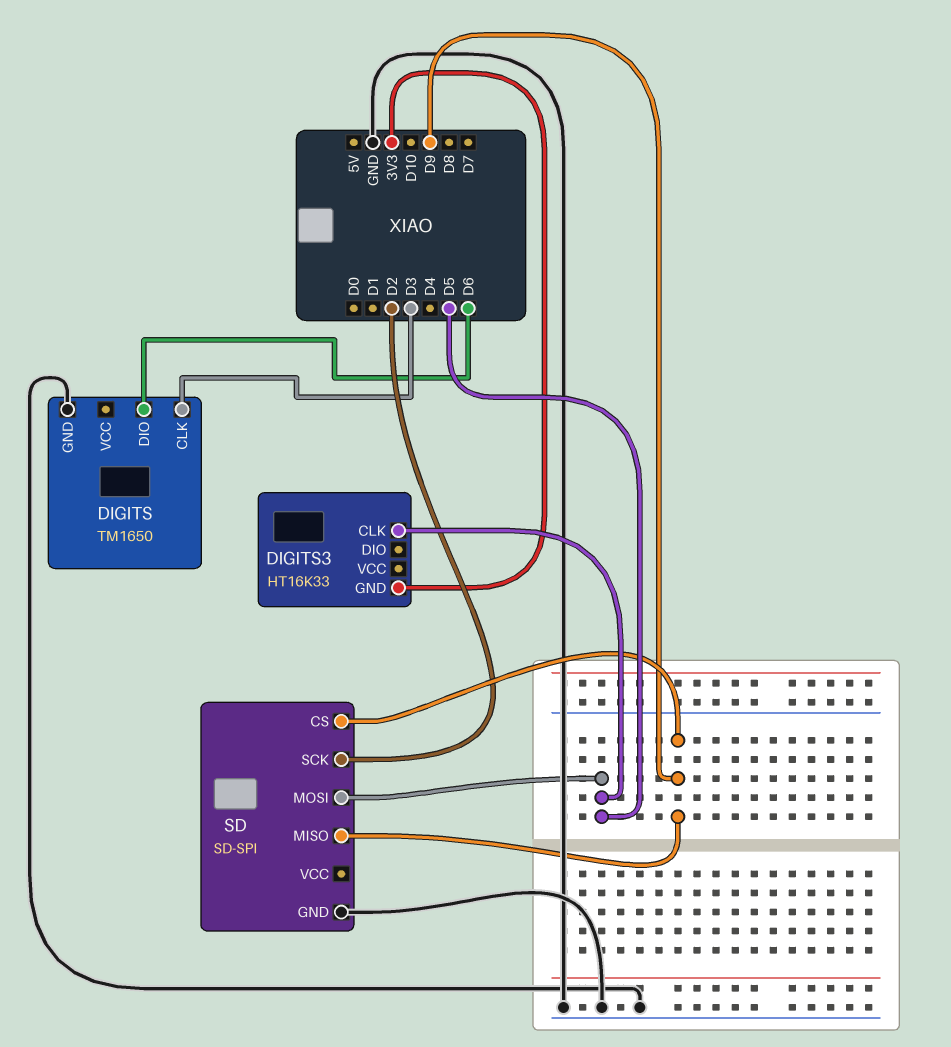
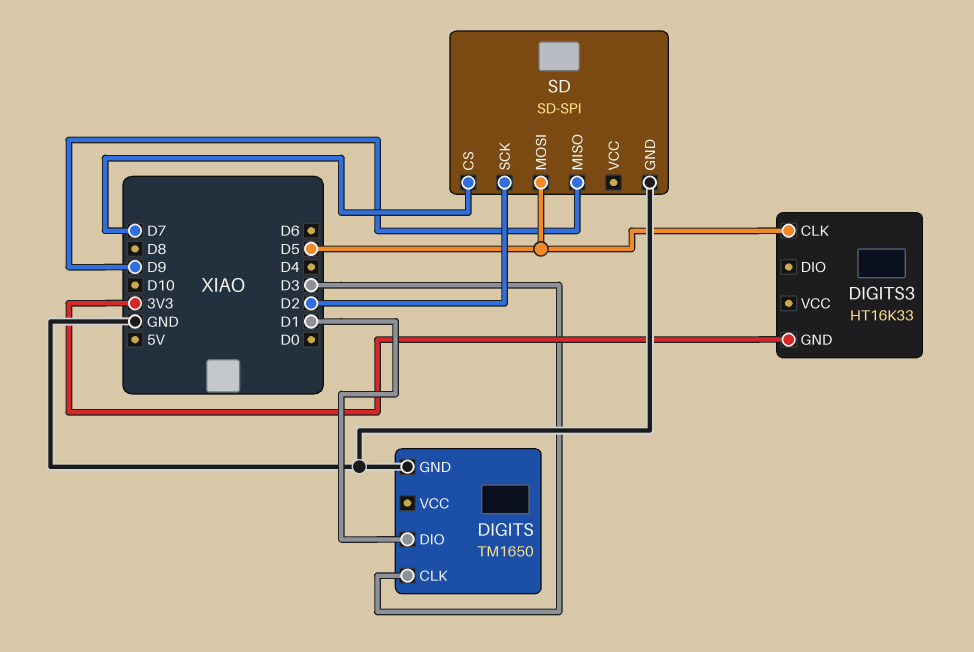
DIGITS pin DIO: D6 -> D1
SD pin CS: D9 -> D7

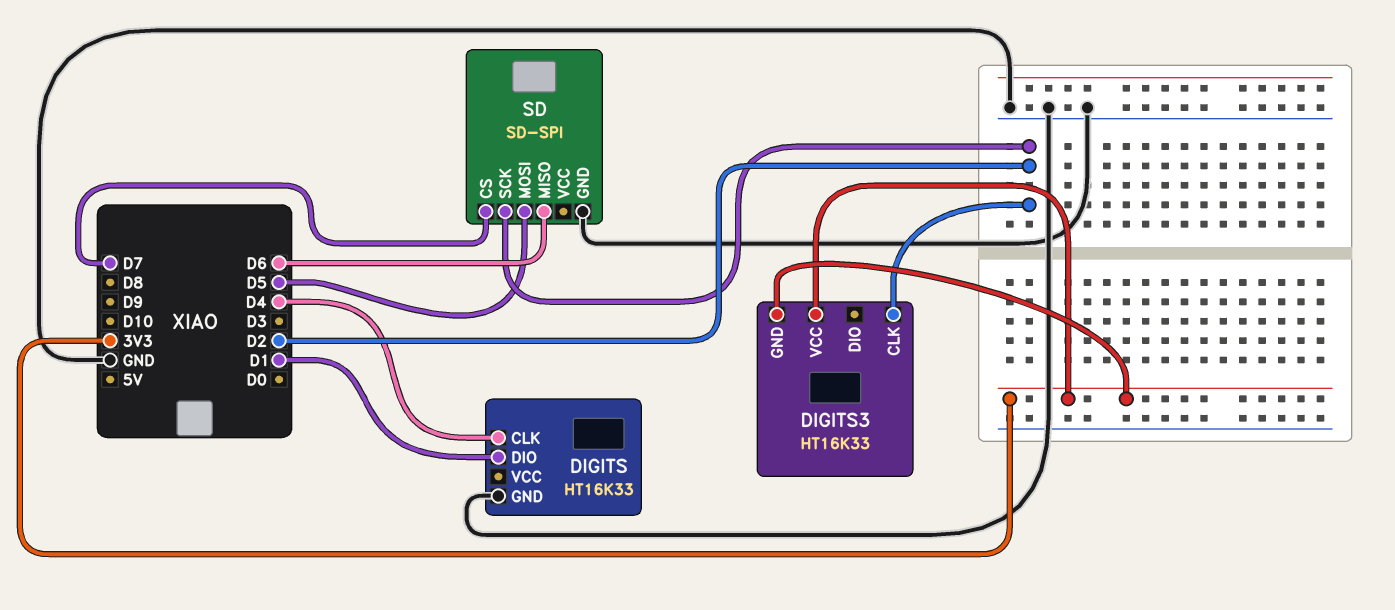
DIGITS: TM1650 -> HT16K33
DIGITS pin CLK: D3 -> D4
DIGITS3 pin CLK: D5 -> D2
DIGITS3 pin VCC: none -> 3V3
SD pin MISO: D9 -> D6

